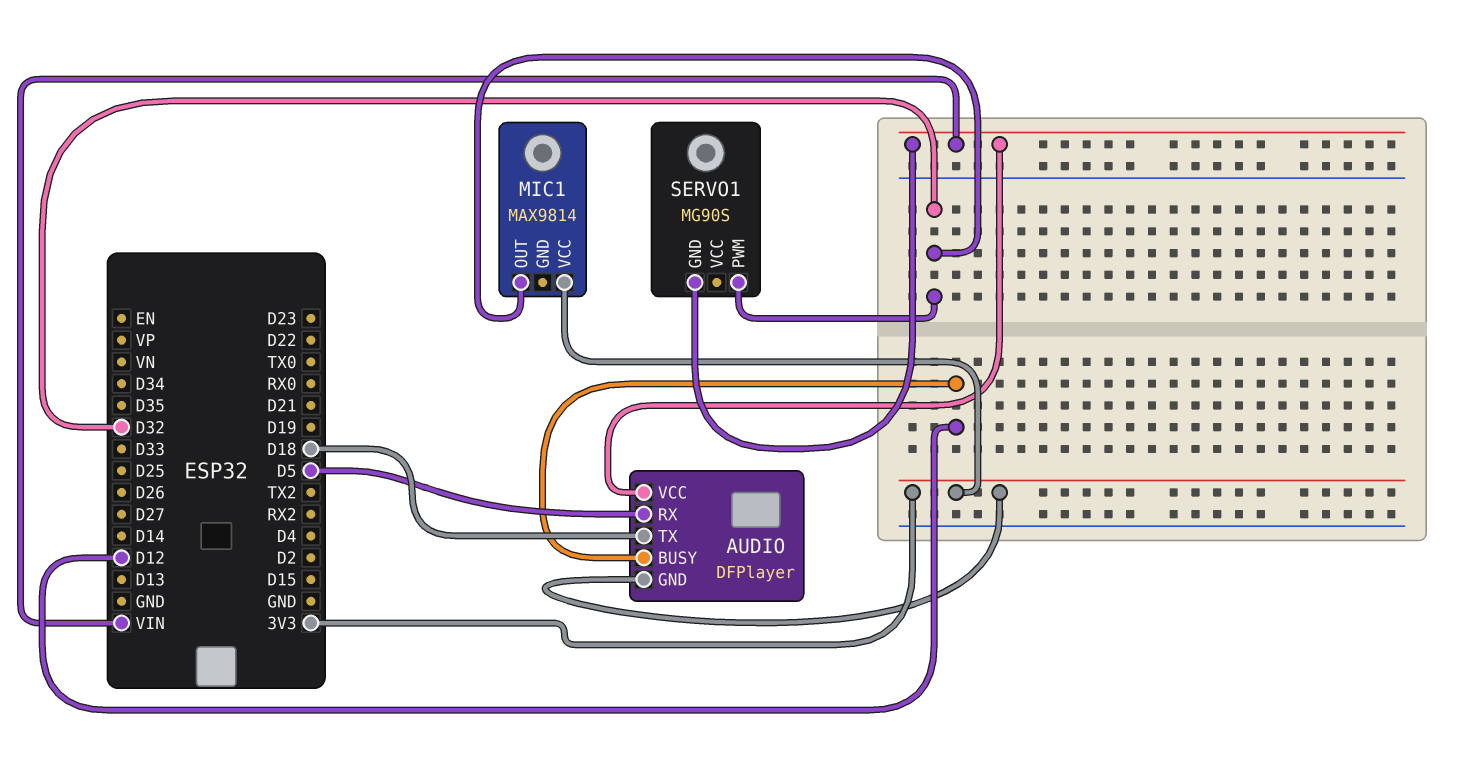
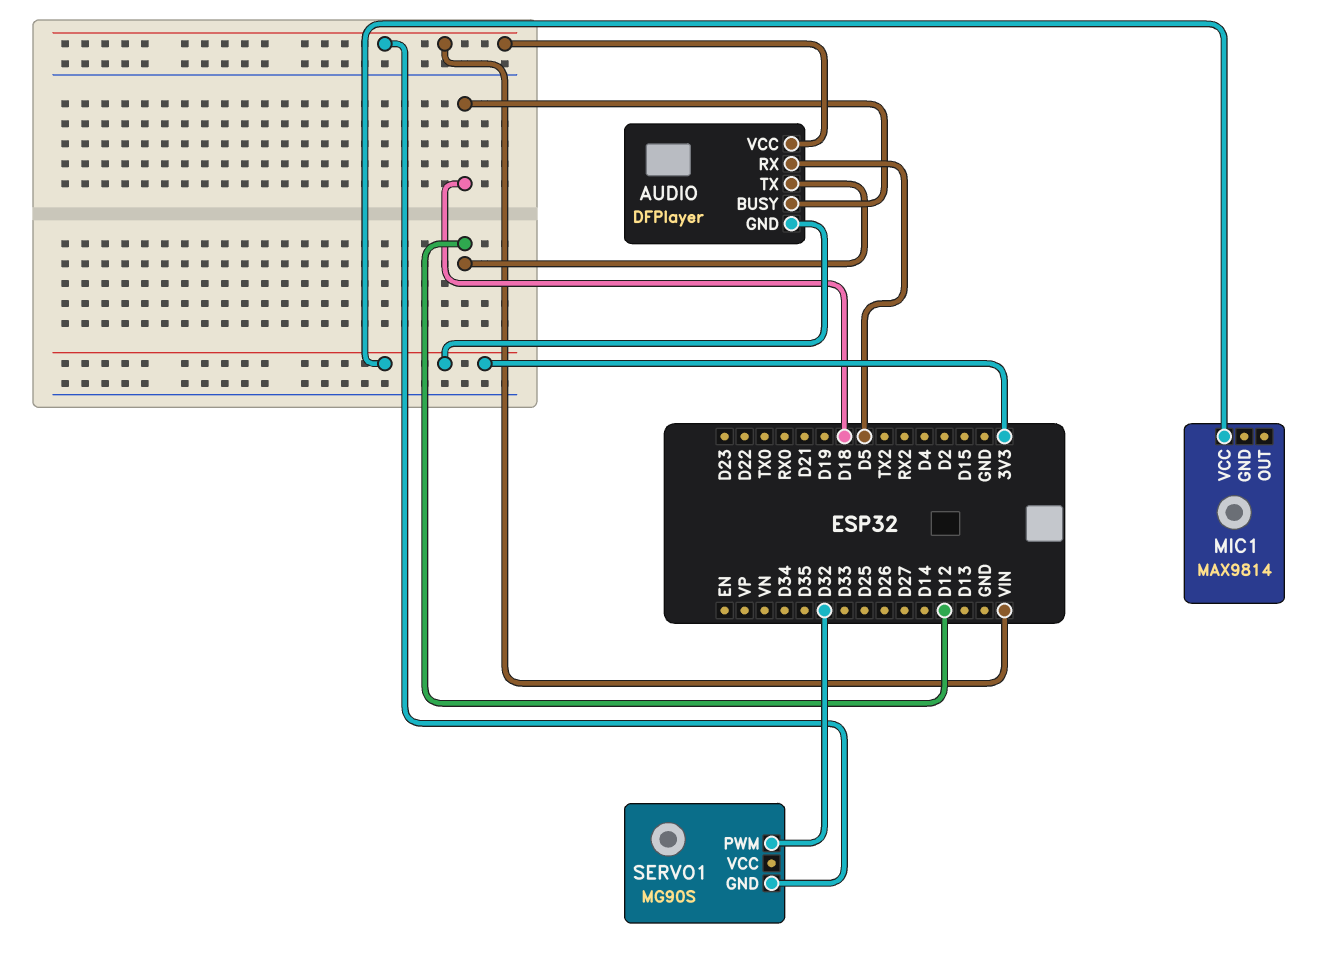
AUDIO pin BUSY: D12 -> D18
AUDIO pin TX: D18 -> D12
MIC1 pin OUT: D32 -> none

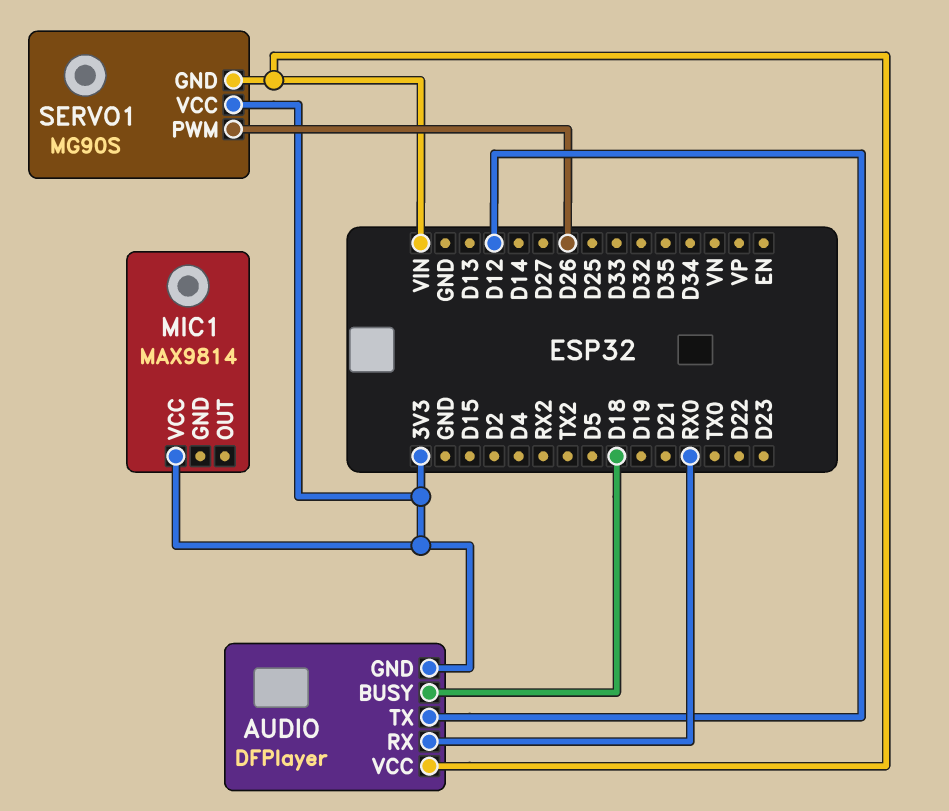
AUDIO pin RX: D5 -> RX0
SERVO1 pin PWM: D32 -> D26
SERVO1 pin VCC: none -> 3V3

